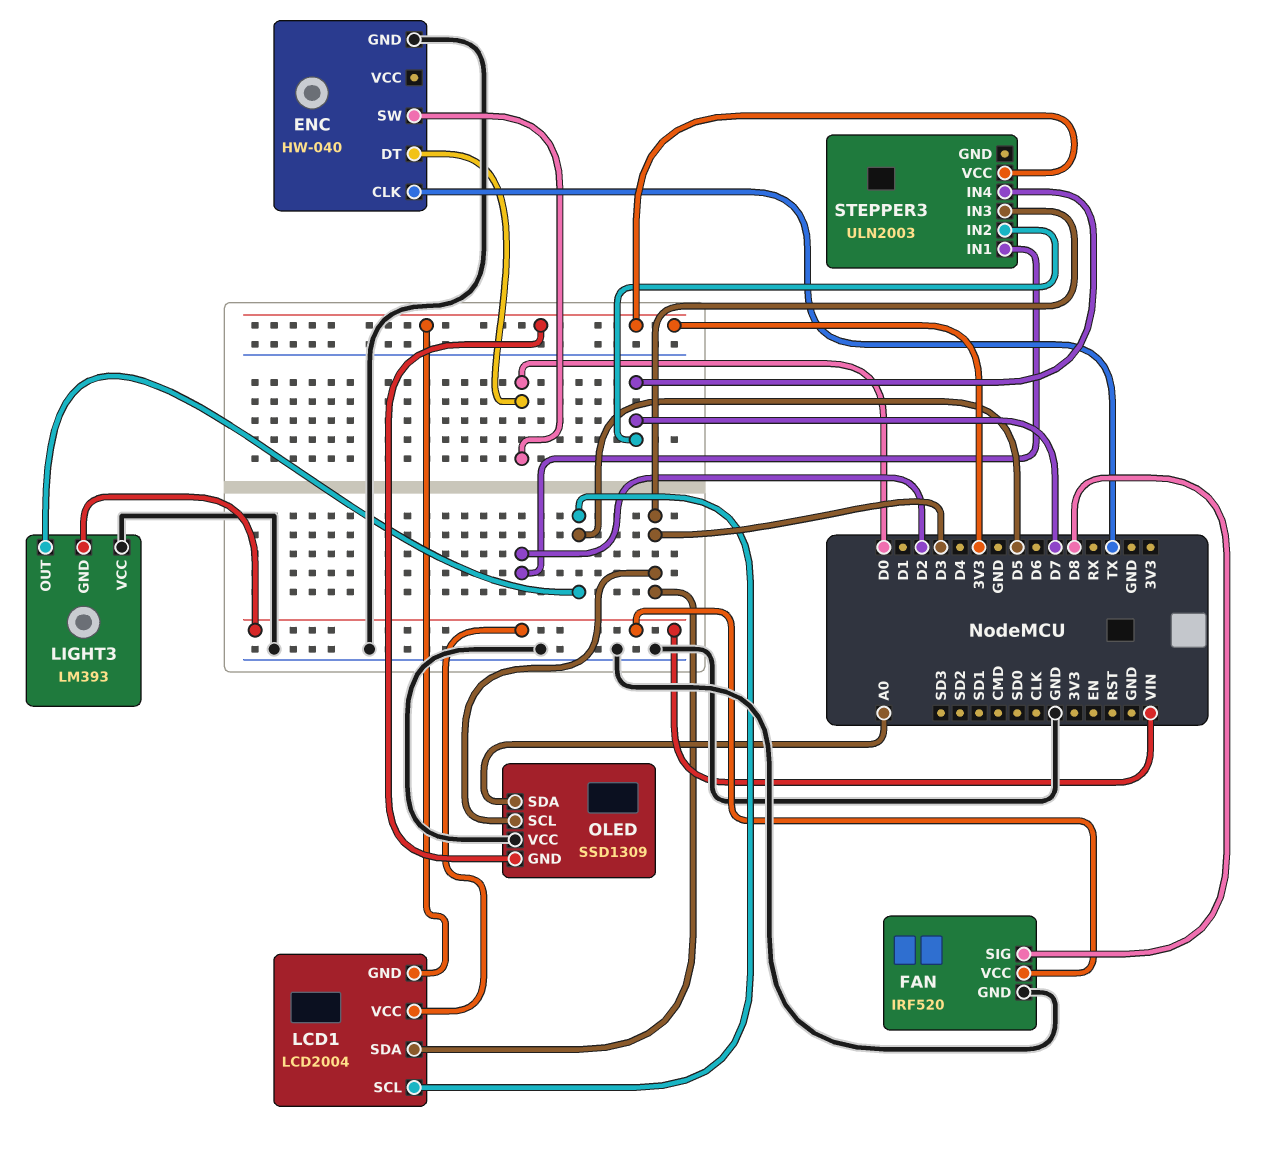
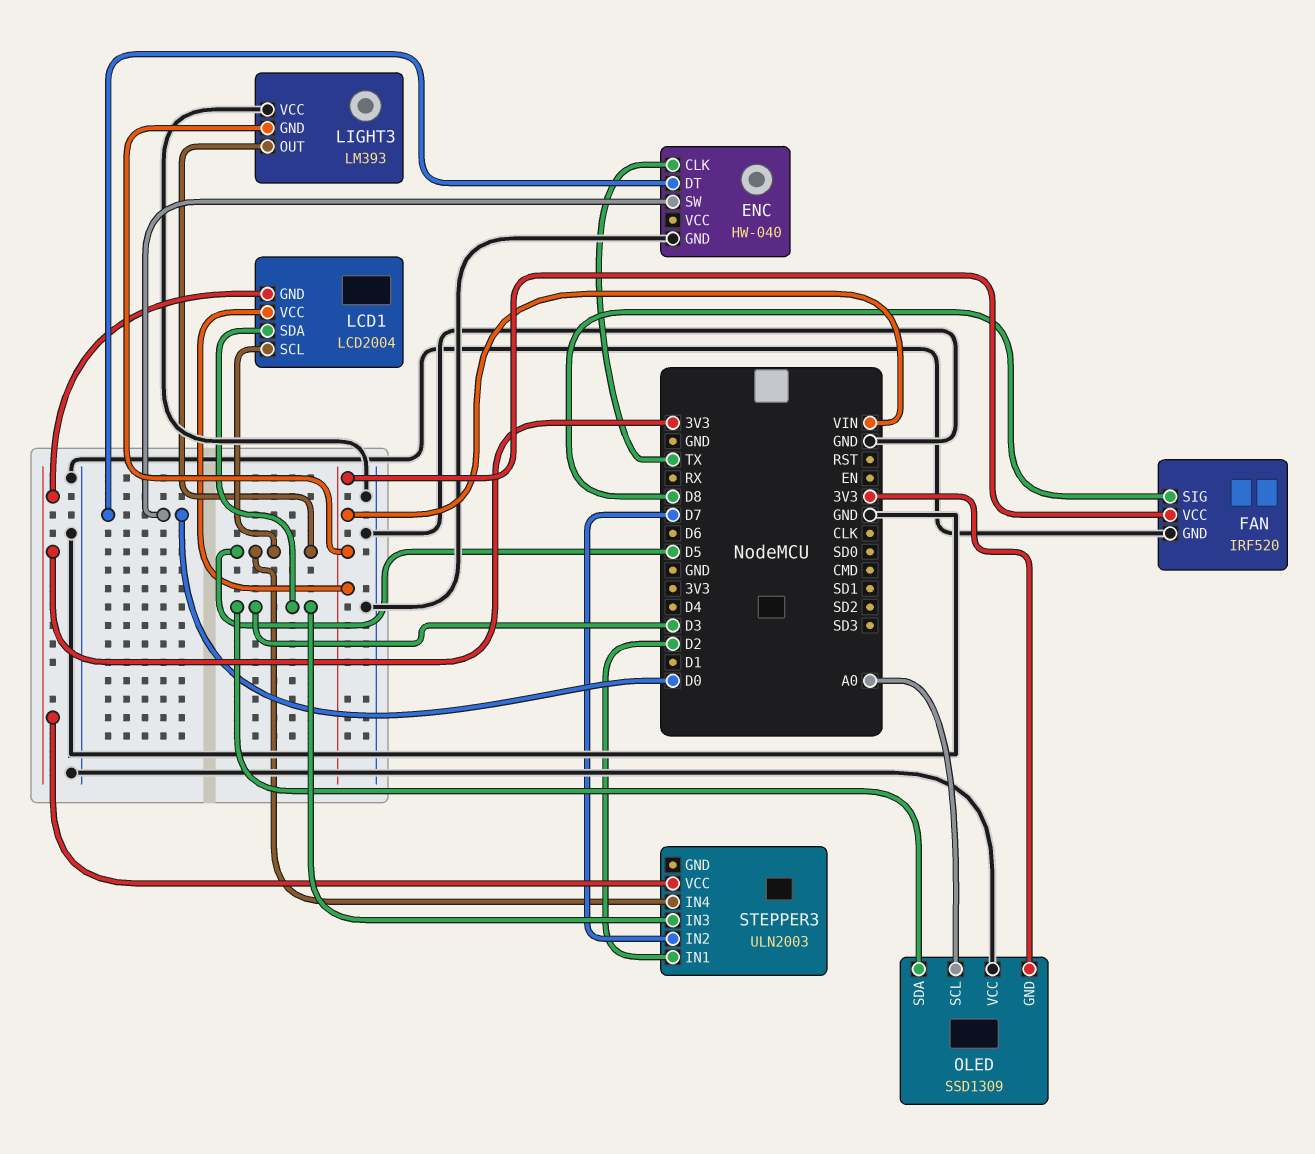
OLED pin SCL: D3 -> A0
OLED pin SDA: A0 -> D3
STEPPER3 pin IN4: D7 -> D5

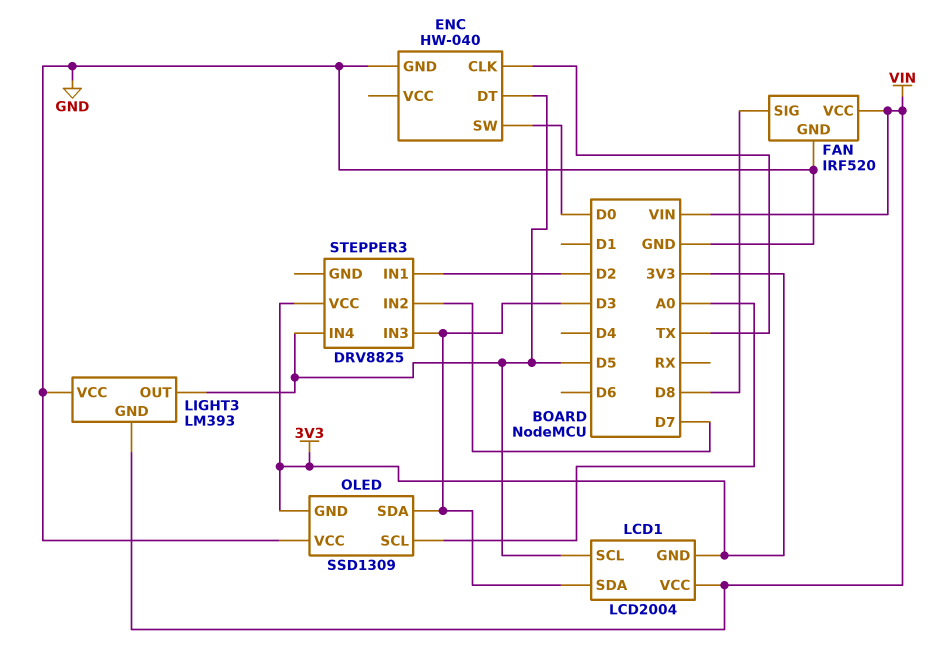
ENC pin DT: D0 -> D5
STEPPER3: ULN2003 -> DRV8825

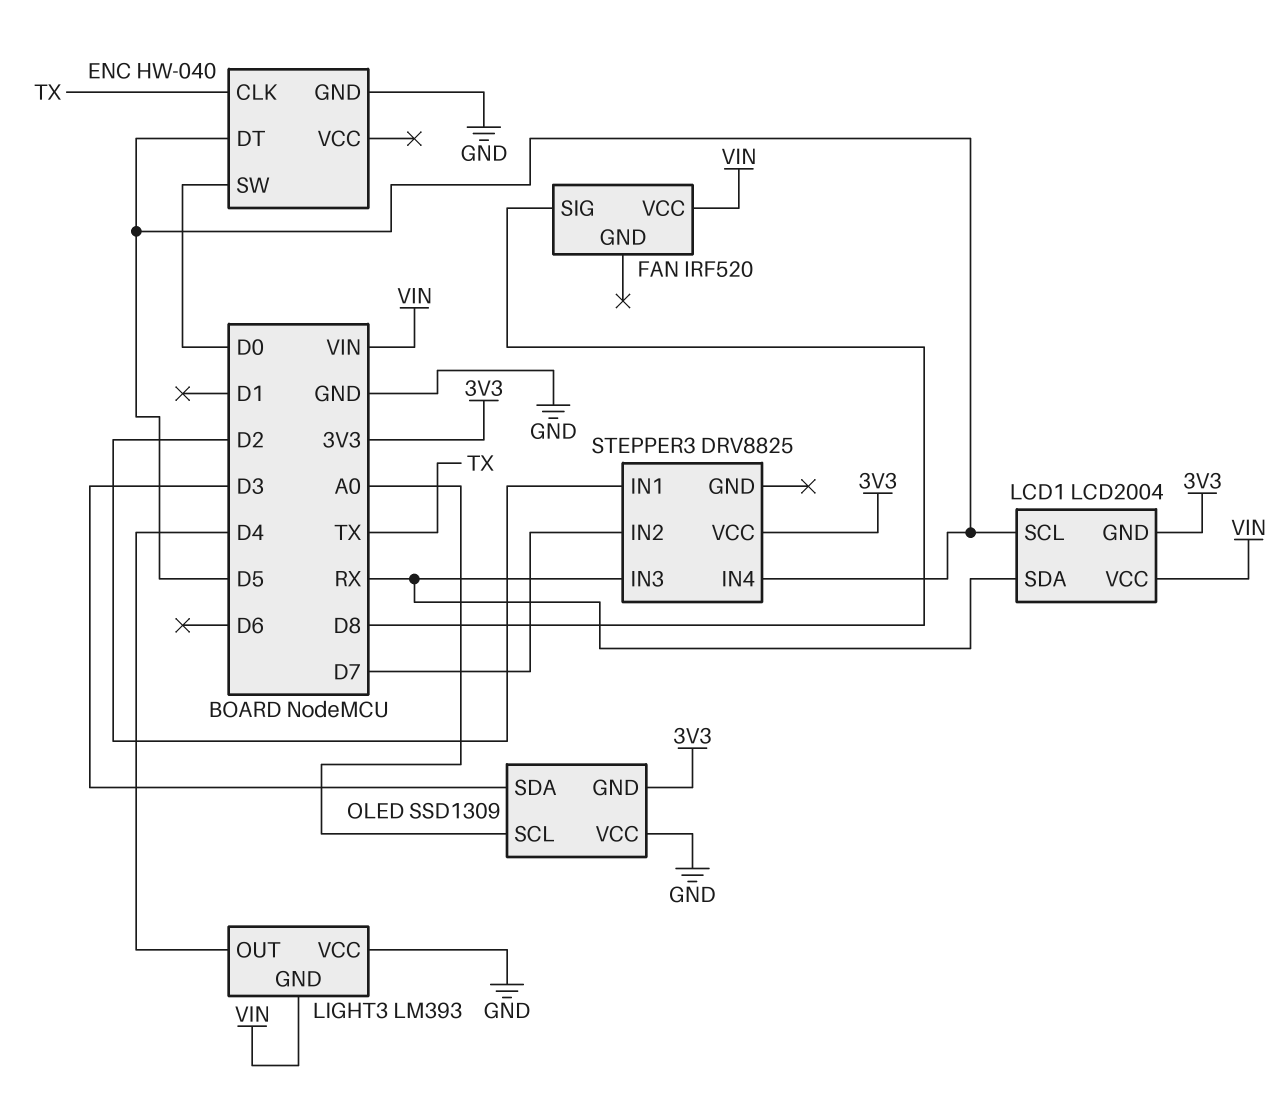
FAN pin GND: GND -> none
LCD1 pin SDA: D3 -> RX
LIGHT3 pin OUT: D5 -> D4
STEPPER3 pin IN3: D3 -> RX

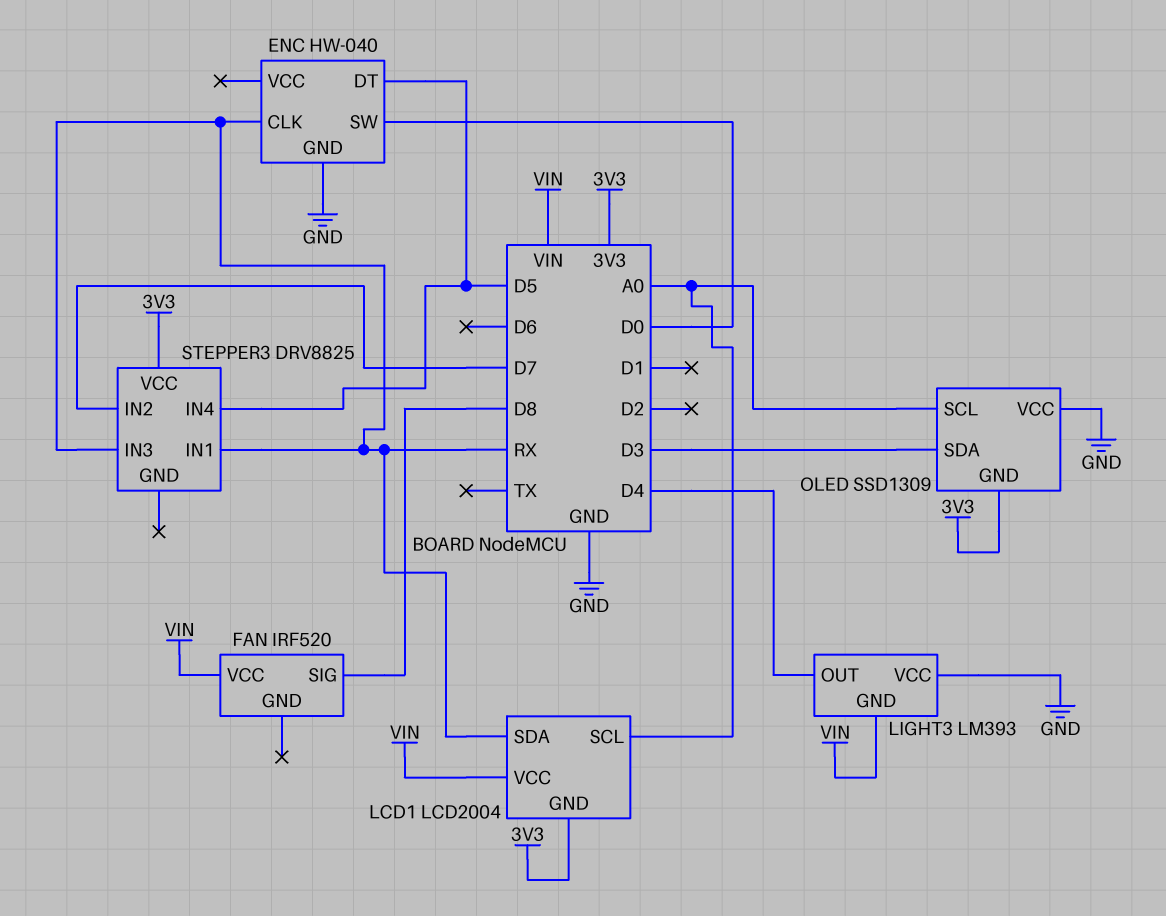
ENC pin CLK: TX -> RX
LCD1 pin SCL: D5 -> A0
STEPPER3 pin IN1: D2 -> RX

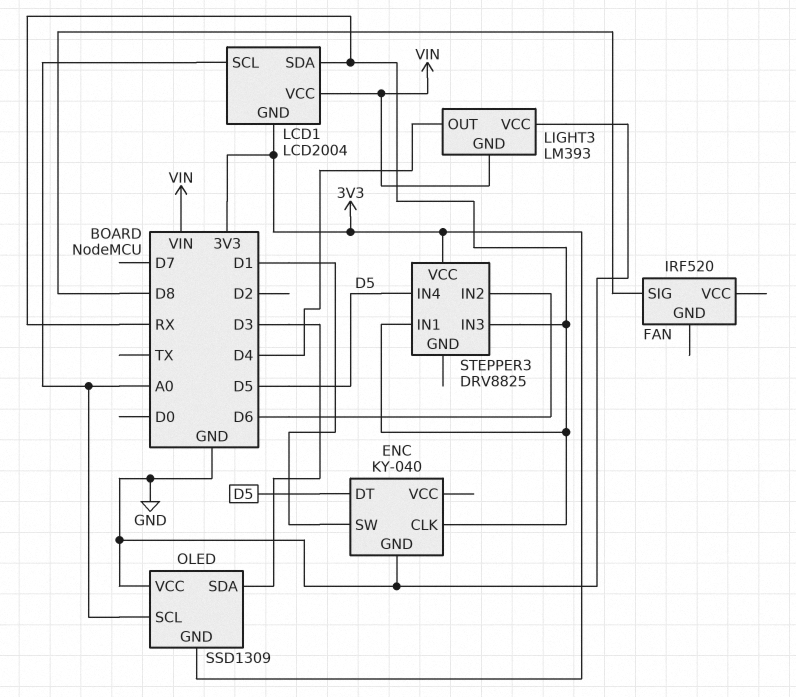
ENC: HW-040 -> KY-040
ENC pin SW: D0 -> D1
FAN pin VCC: VIN -> none
STEPPER3 pin IN2: D7 -> D6

